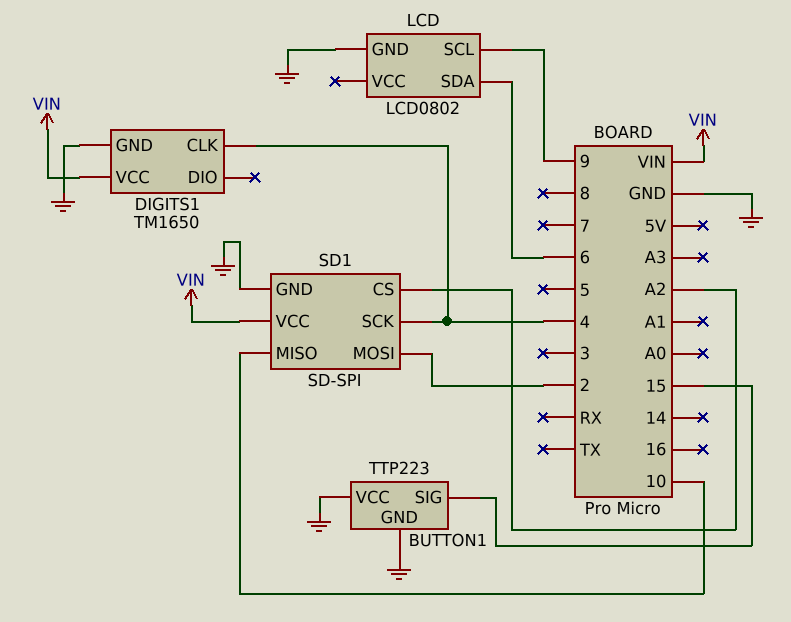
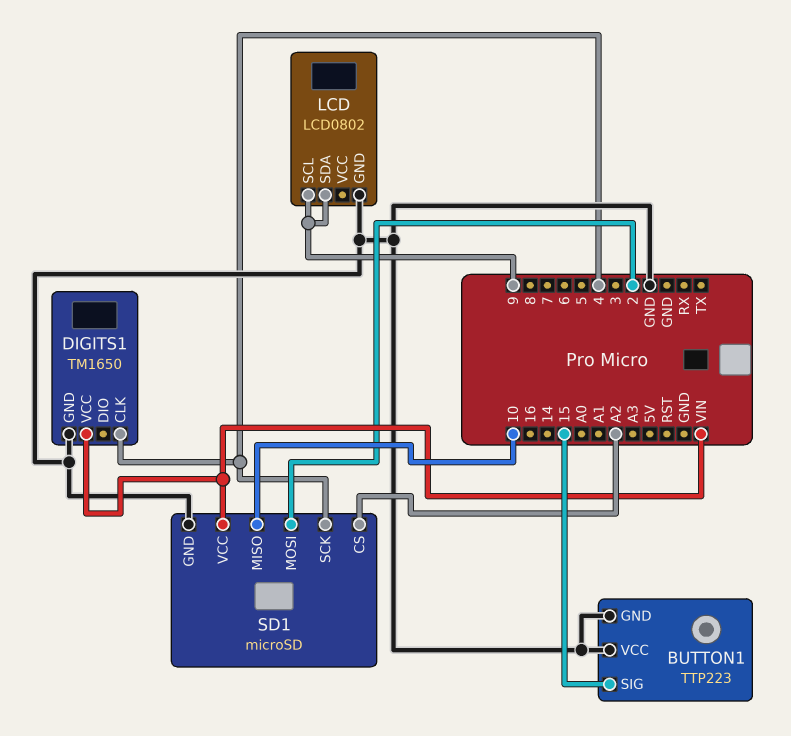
LCD pin SDA: 6 -> 9
SD1: SD-SPI -> microSD

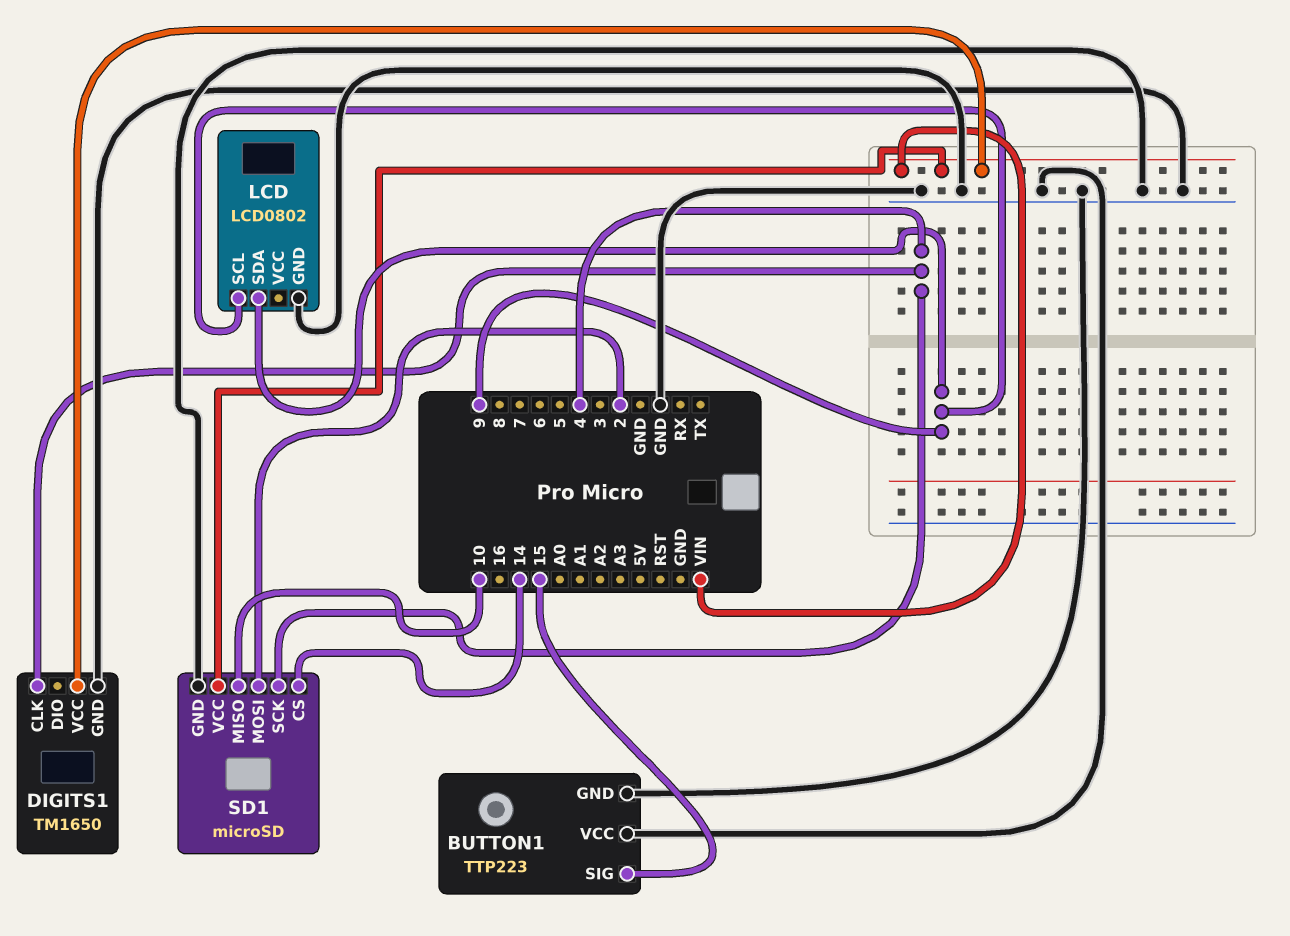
SD1 pin CS: A2 -> 14

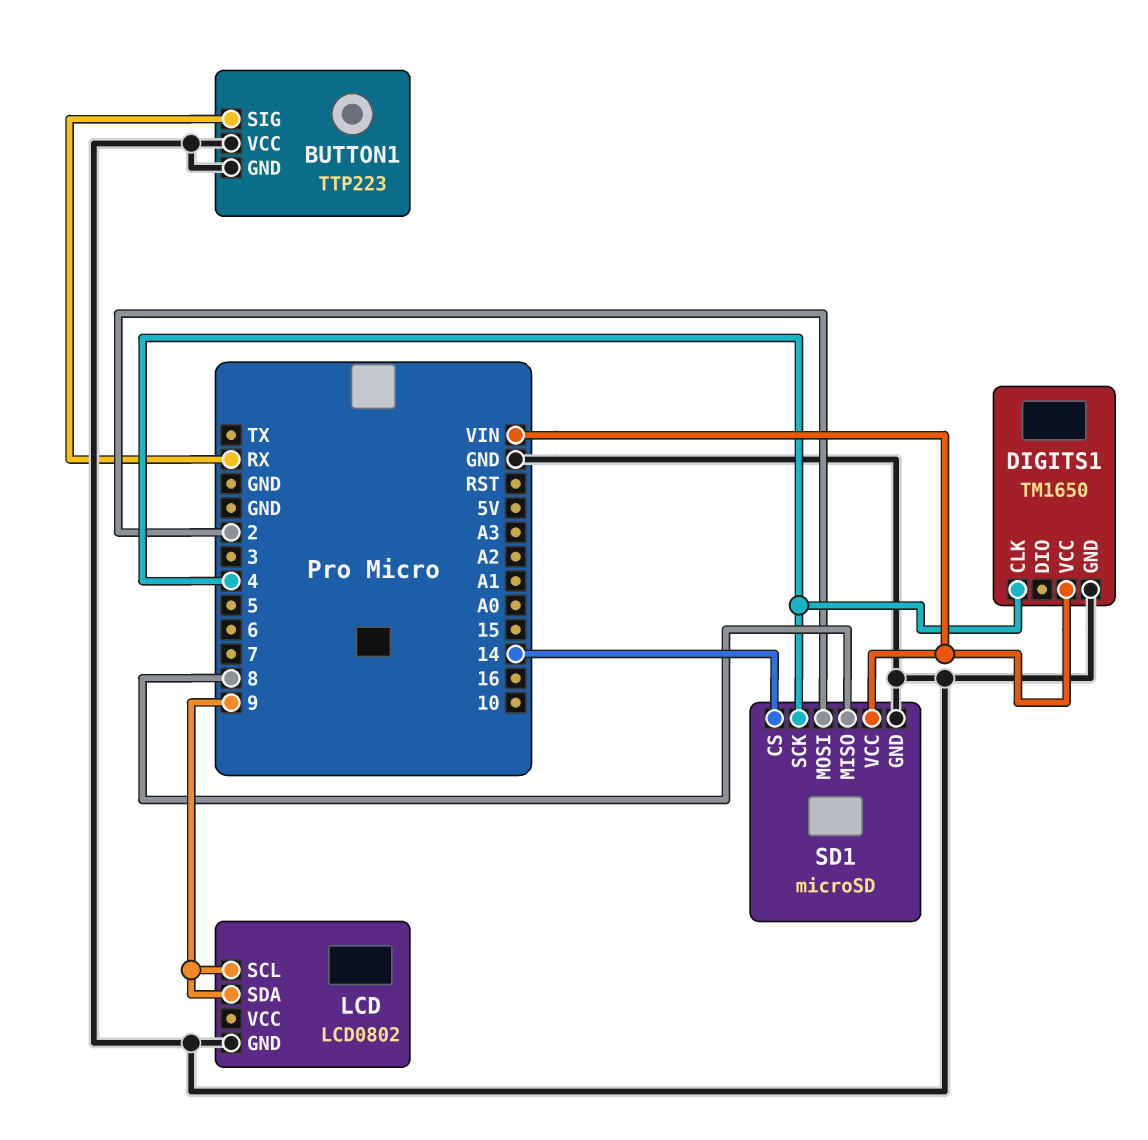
BUTTON1 pin SIG: 15 -> RX
SD1 pin MISO: 10 -> 8

